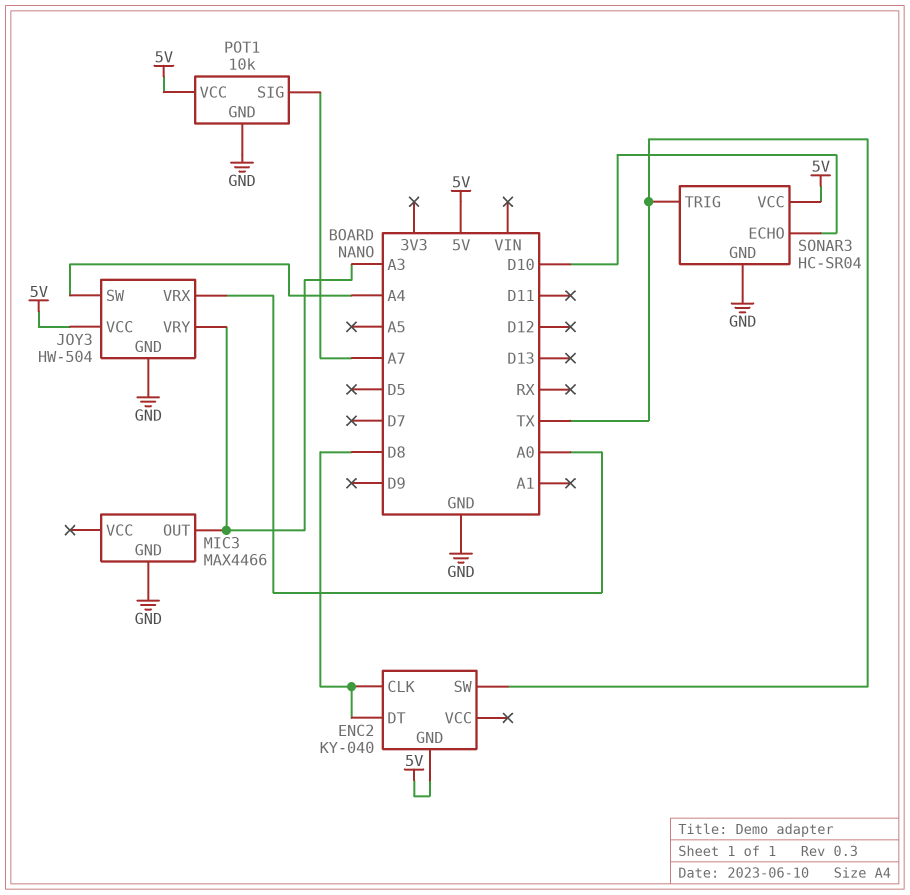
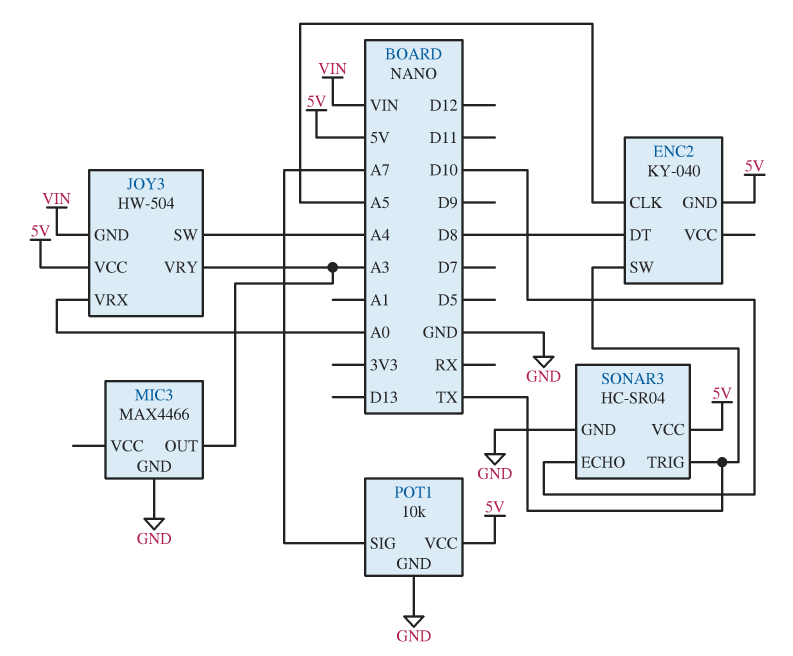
ENC2 pin CLK: D8 -> A5
JOY3 pin GND: GND -> VIN

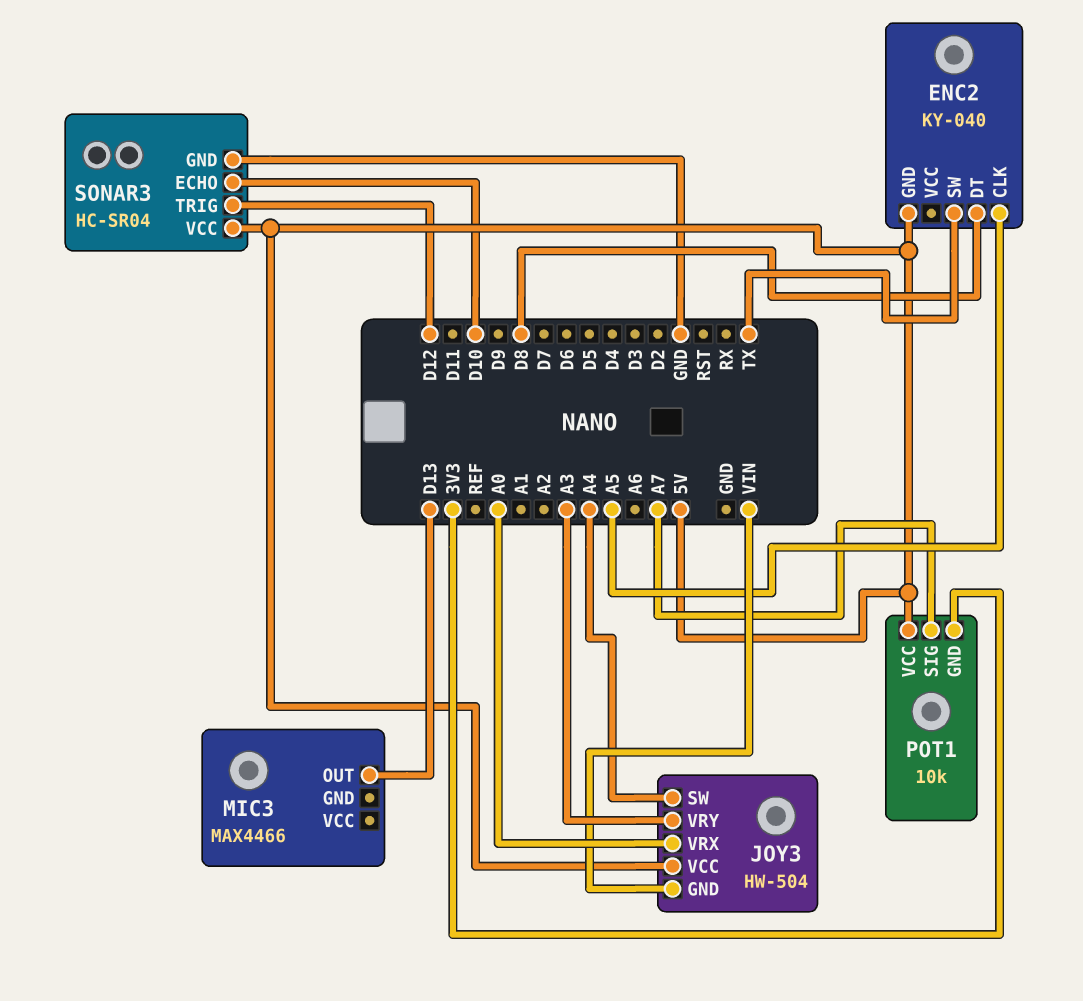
MIC3 pin GND: GND -> none
MIC3 pin OUT: A3 -> D13
POT1 pin GND: GND -> 3V3
SONAR3 pin TRIG: TX -> D12

